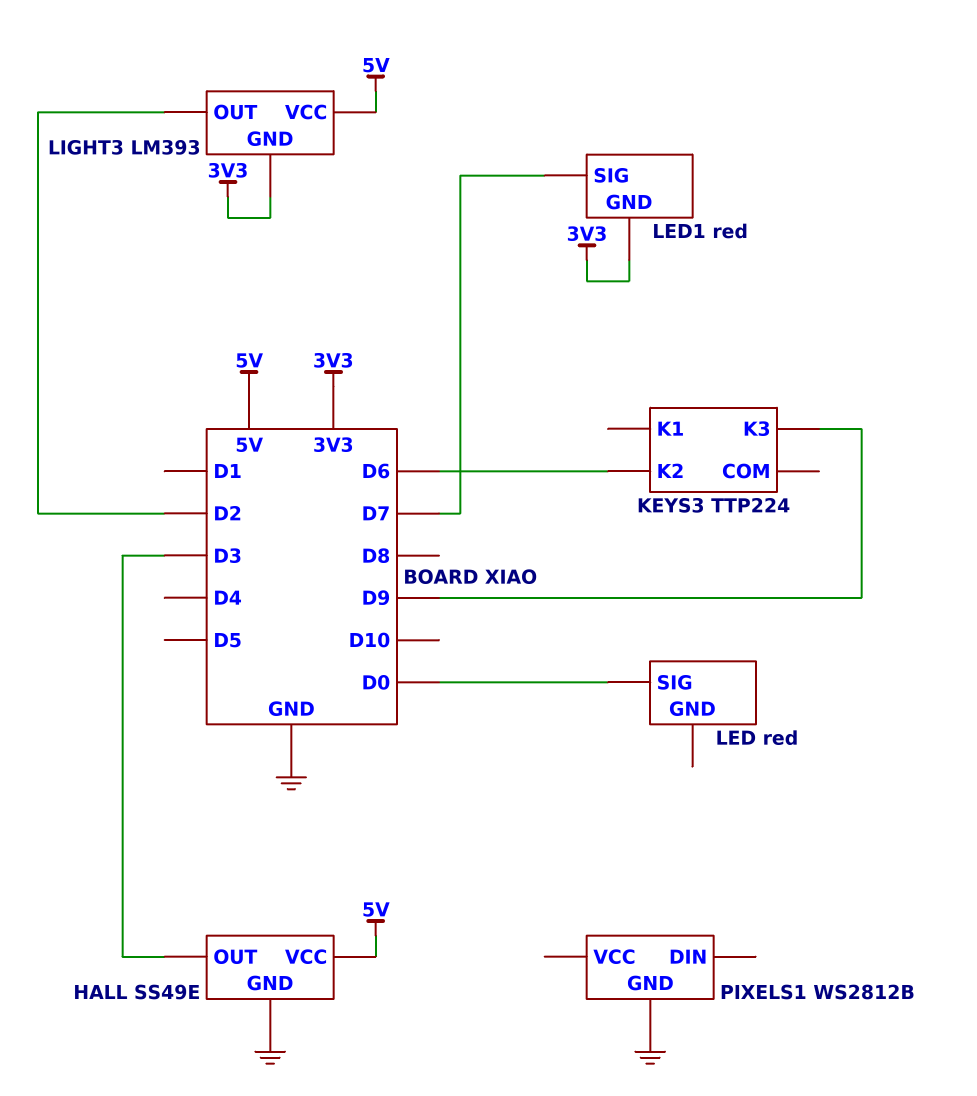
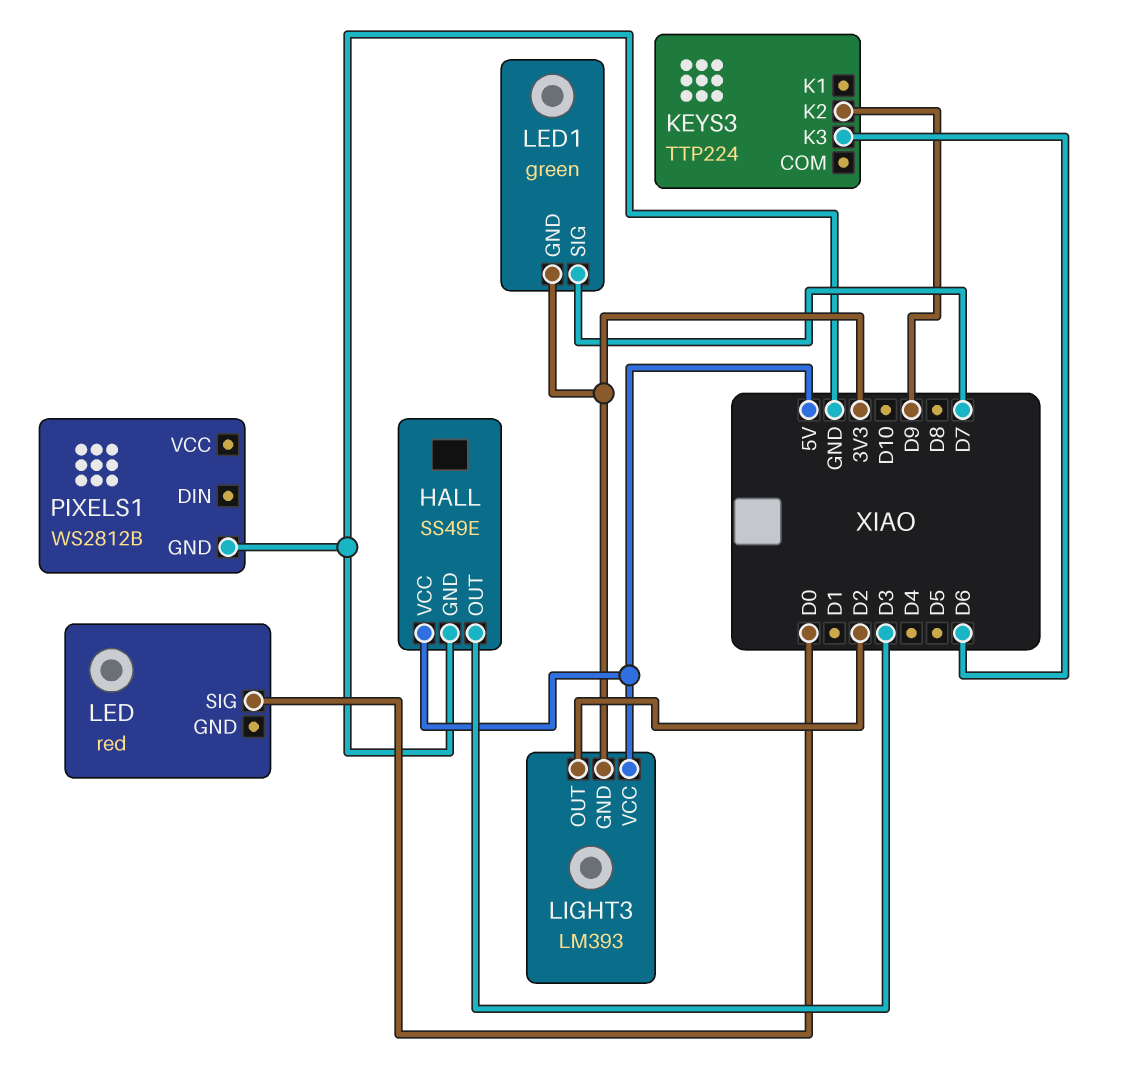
KEYS3 pin K2: D6 -> D9
KEYS3 pin K3: D9 -> D6
LED1: red -> green

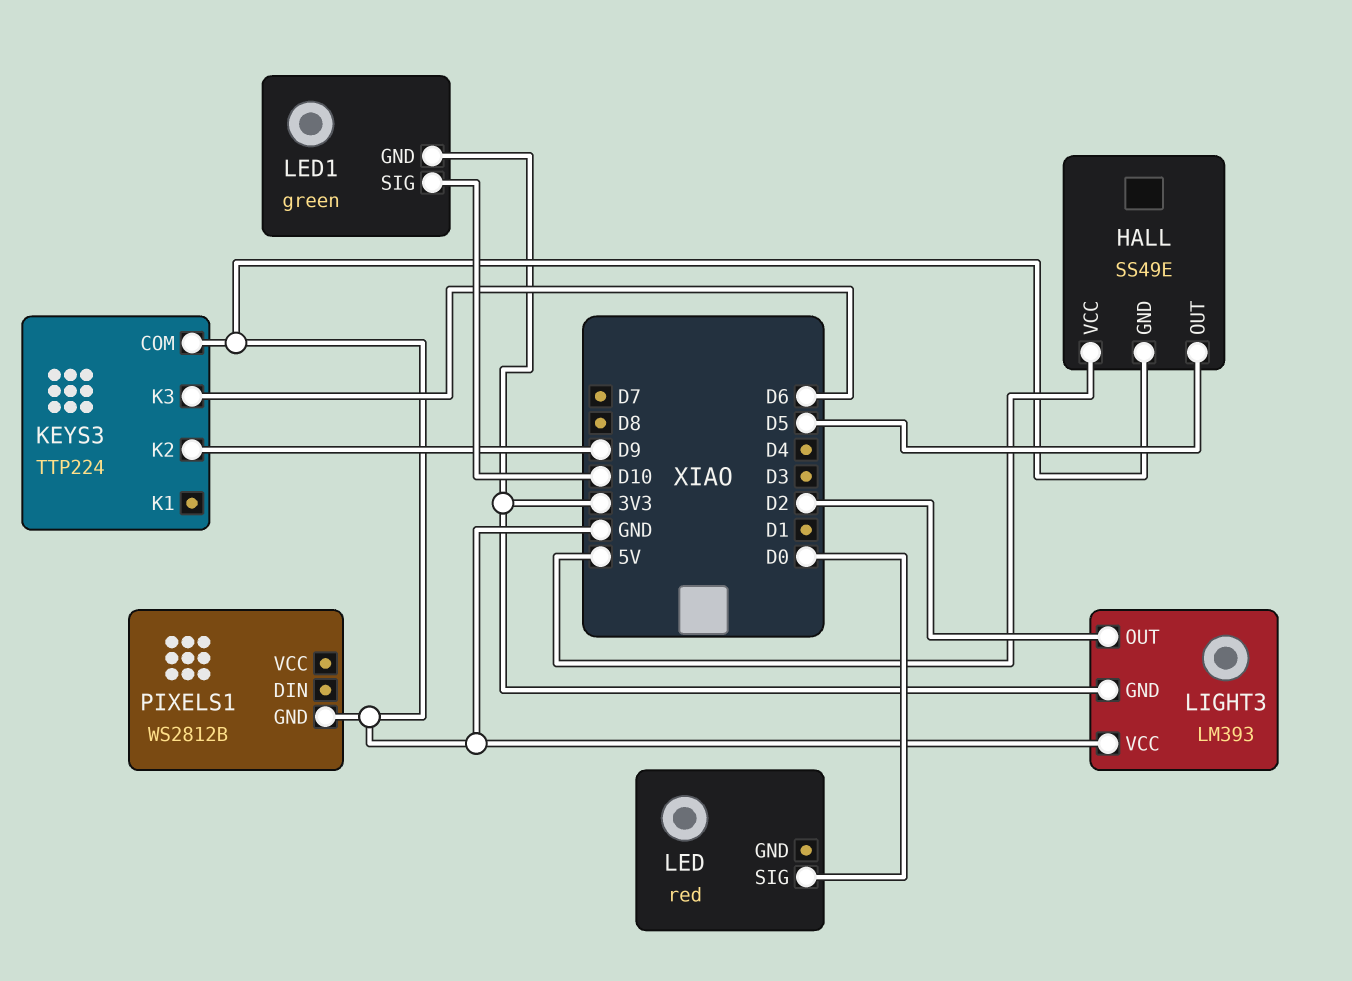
HALL pin OUT: D3 -> D5
KEYS3 pin COM: none -> GND
LED1 pin SIG: D7 -> D10
LIGHT3 pin VCC: 5V -> GND

